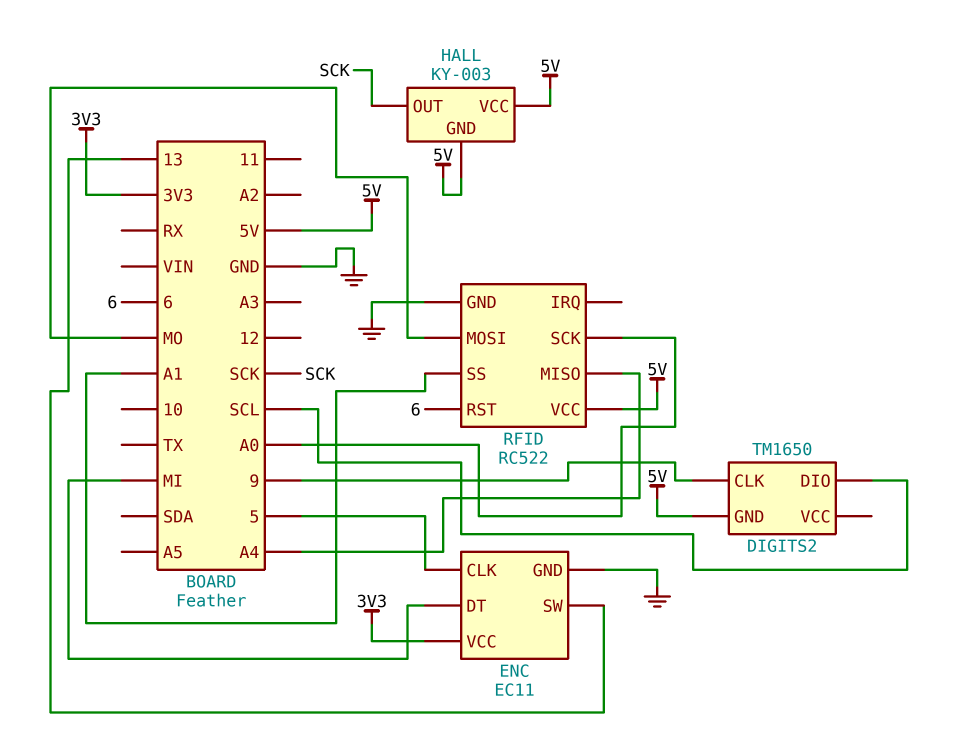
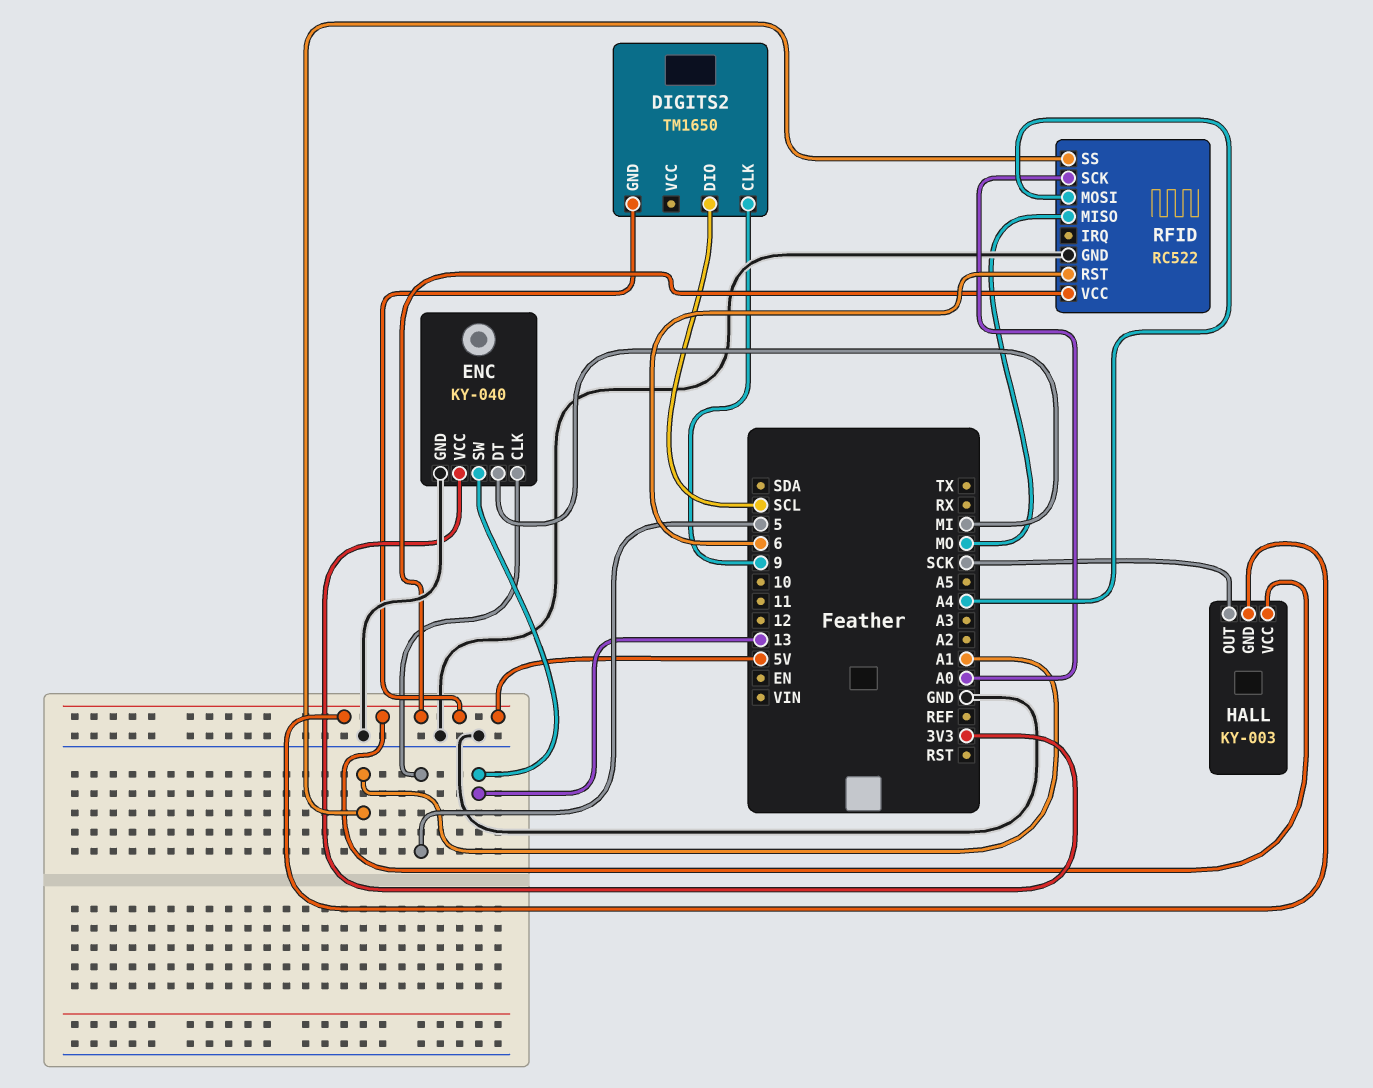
ENC: EC11 -> KY-040
RFID pin MISO: A4 -> MO
RFID pin MOSI: MO -> A4

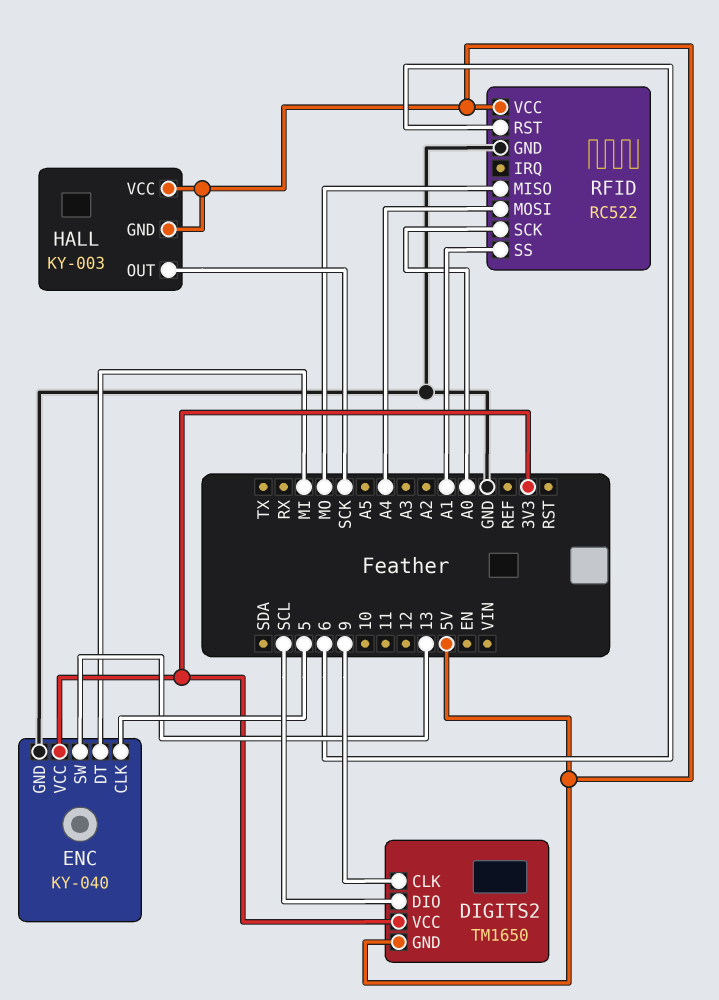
DIGITS2 pin VCC: none -> 3V3

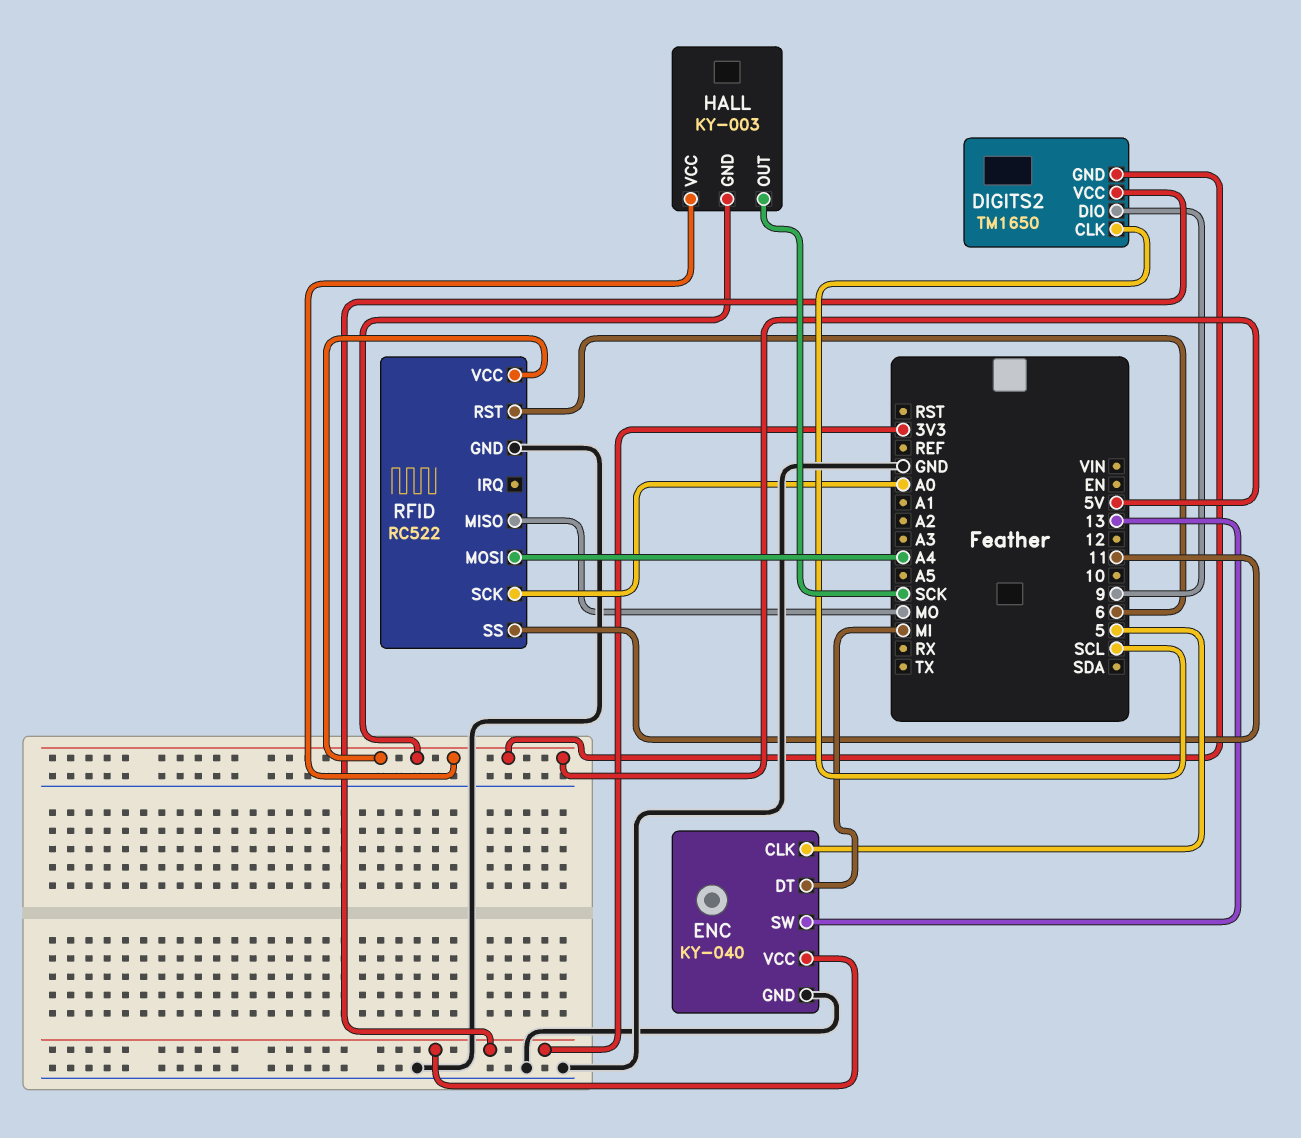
DIGITS2 pin CLK: 9 -> SCL
DIGITS2 pin DIO: SCL -> 9
RFID pin SS: A1 -> 11

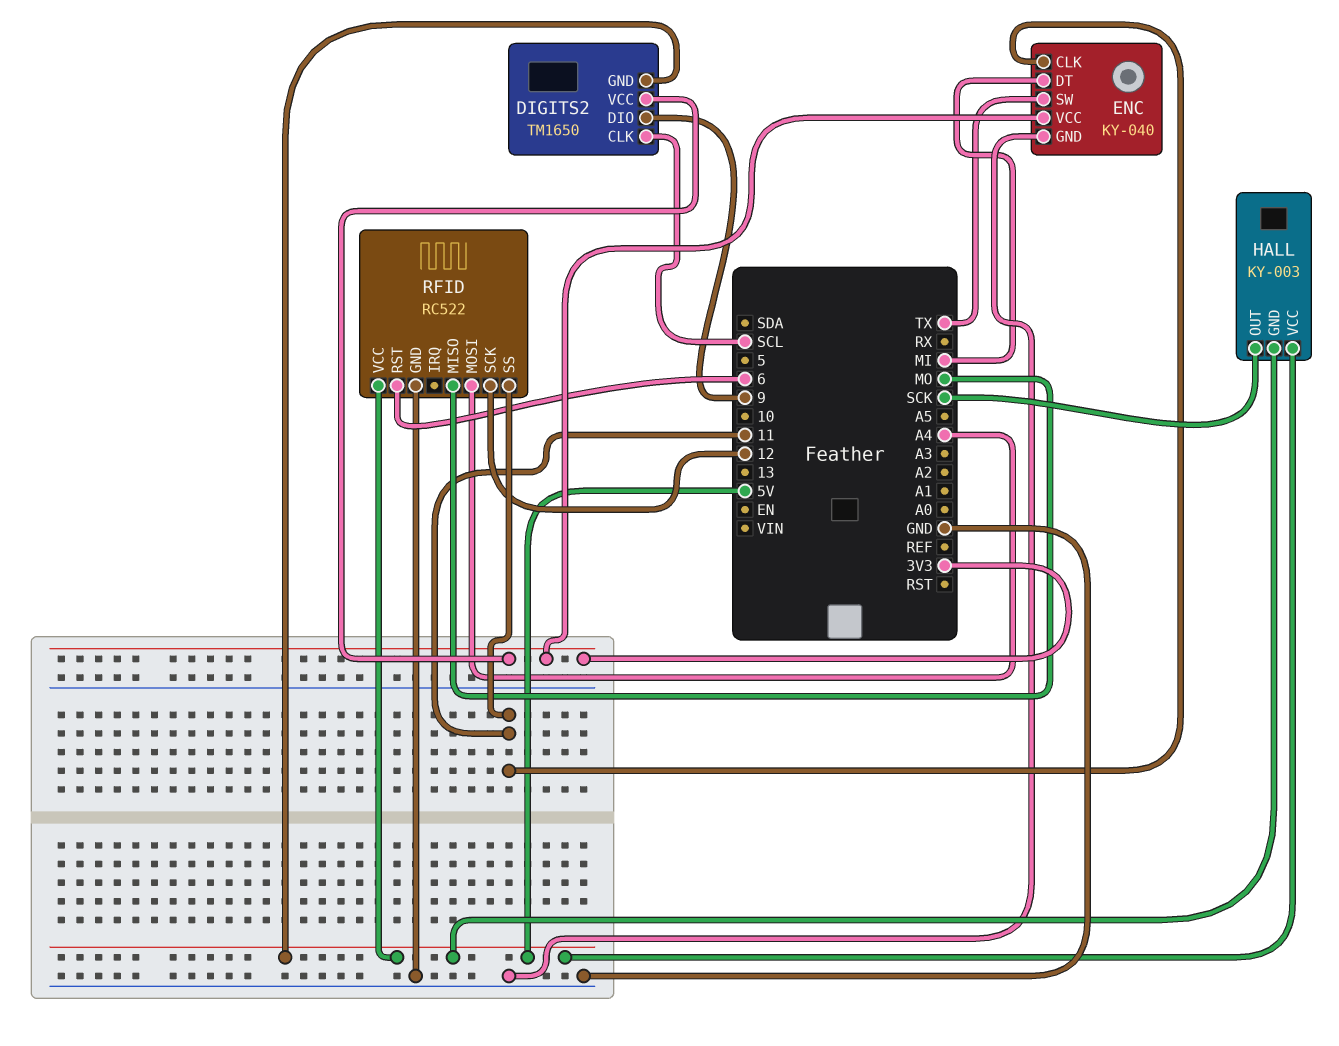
ENC pin CLK: 5 -> 11
ENC pin SW: 13 -> TX
RFID pin SCK: A0 -> 12

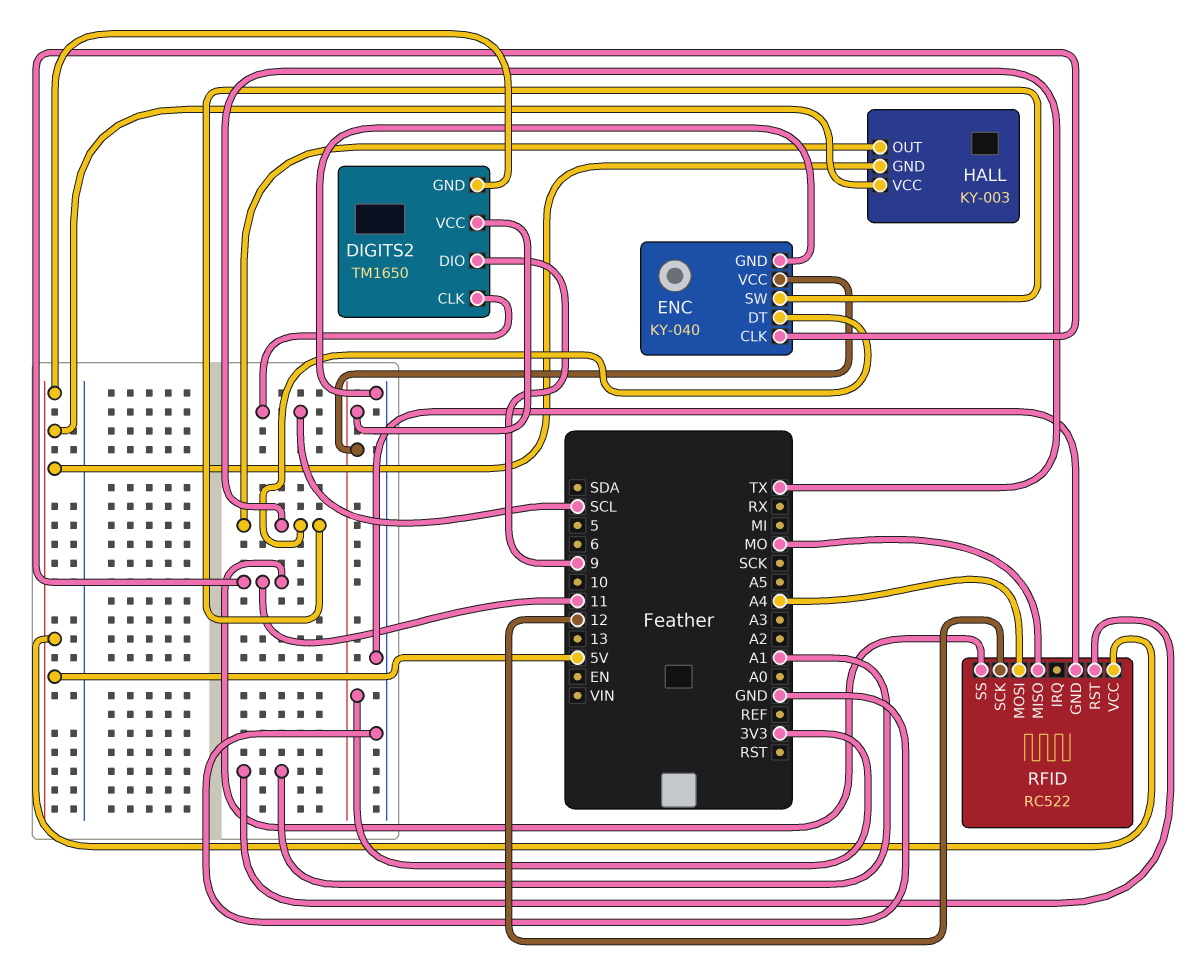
ENC pin DT: MI -> TX
HALL pin OUT: SCK -> TX
RFID pin RST: 6 -> A1

